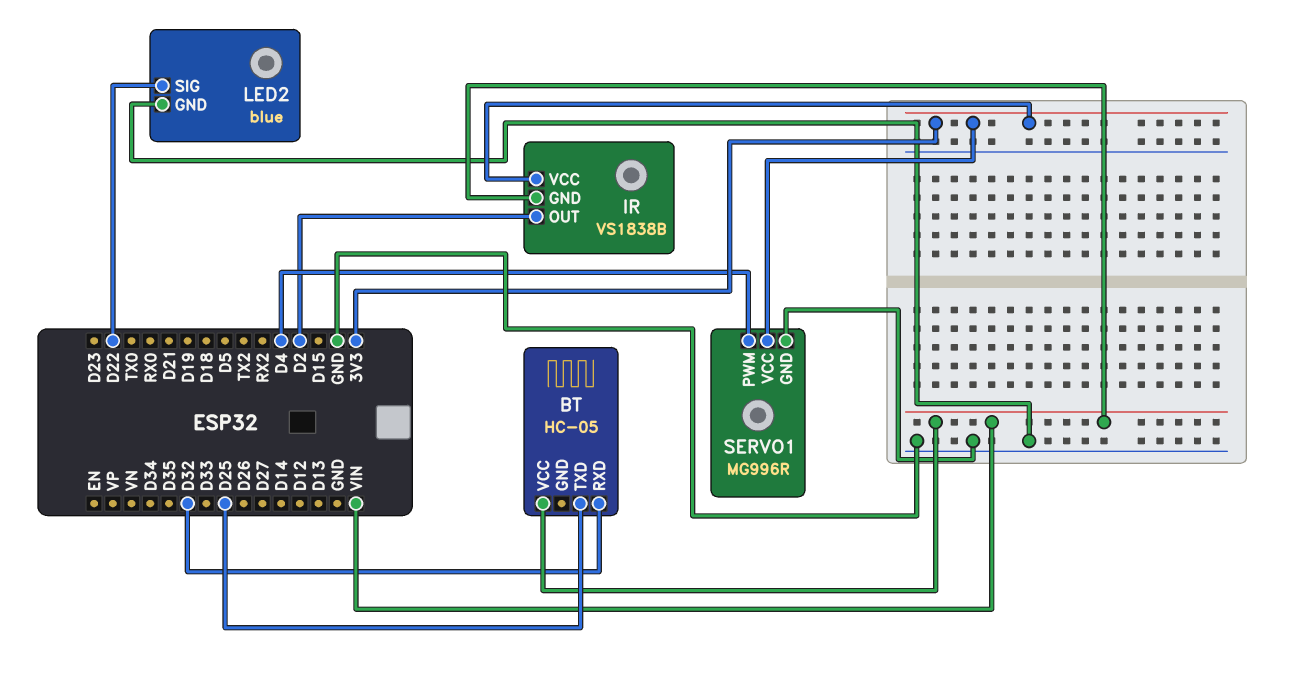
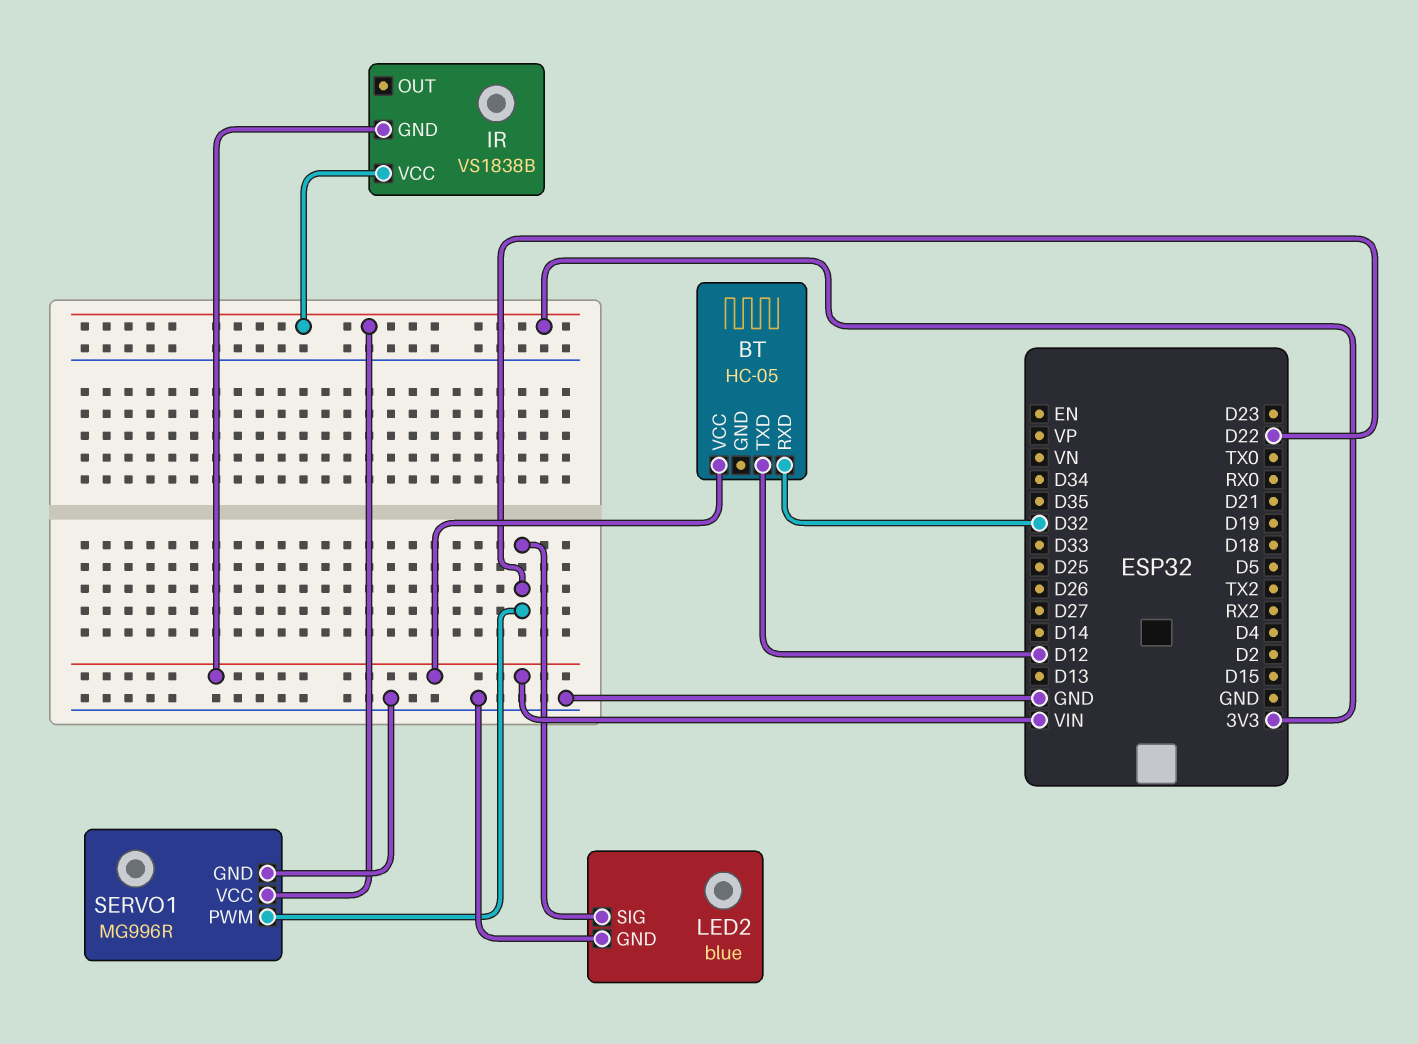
BT pin TXD: D25 -> D12
IR pin OUT: D2 -> none
SERVO1 pin PWM: D4 -> D22

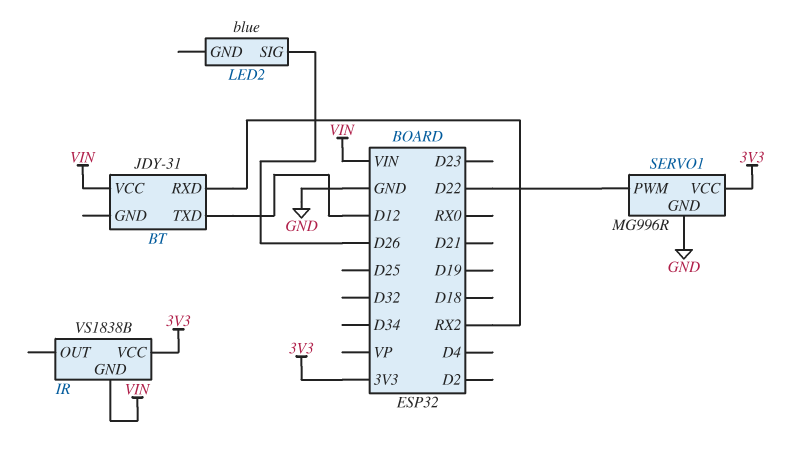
BT: HC-05 -> JDY-31
BT pin RXD: D32 -> RX2
LED2 pin GND: GND -> none
LED2 pin SIG: D22 -> D26

